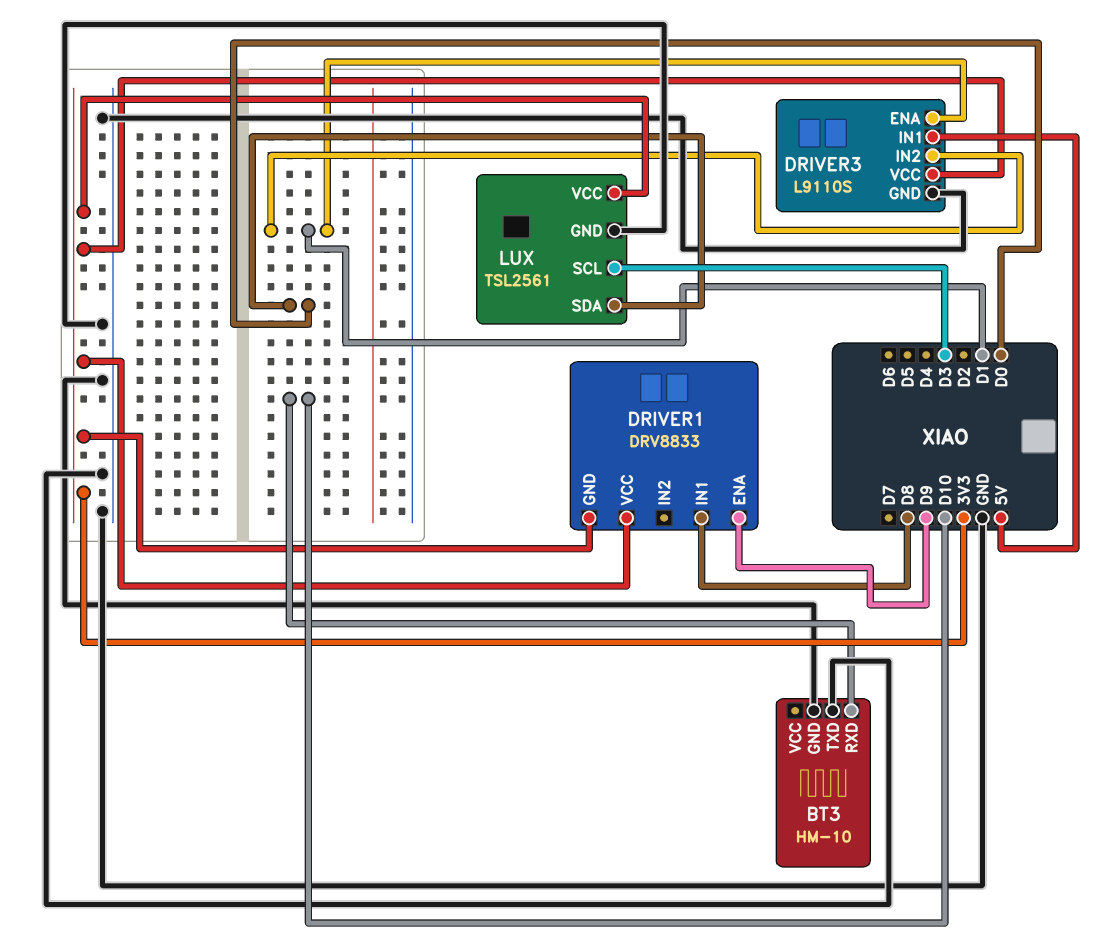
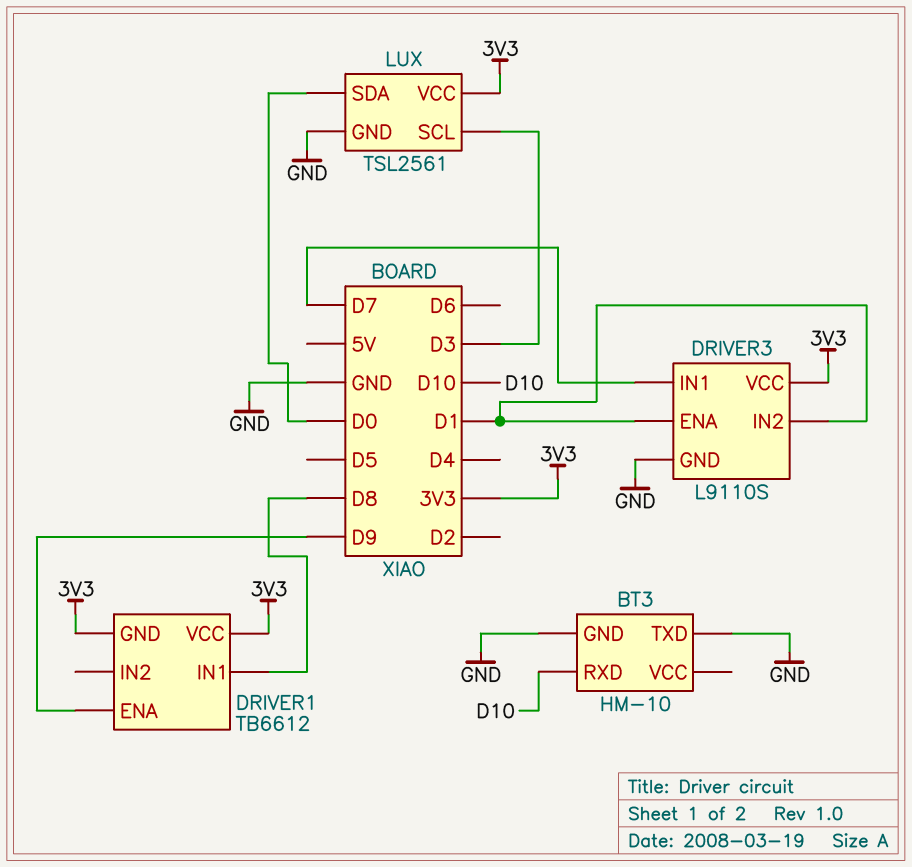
DRIVER1: DRV8833 -> TB6612
DRIVER3 pin IN1: 5V -> D7

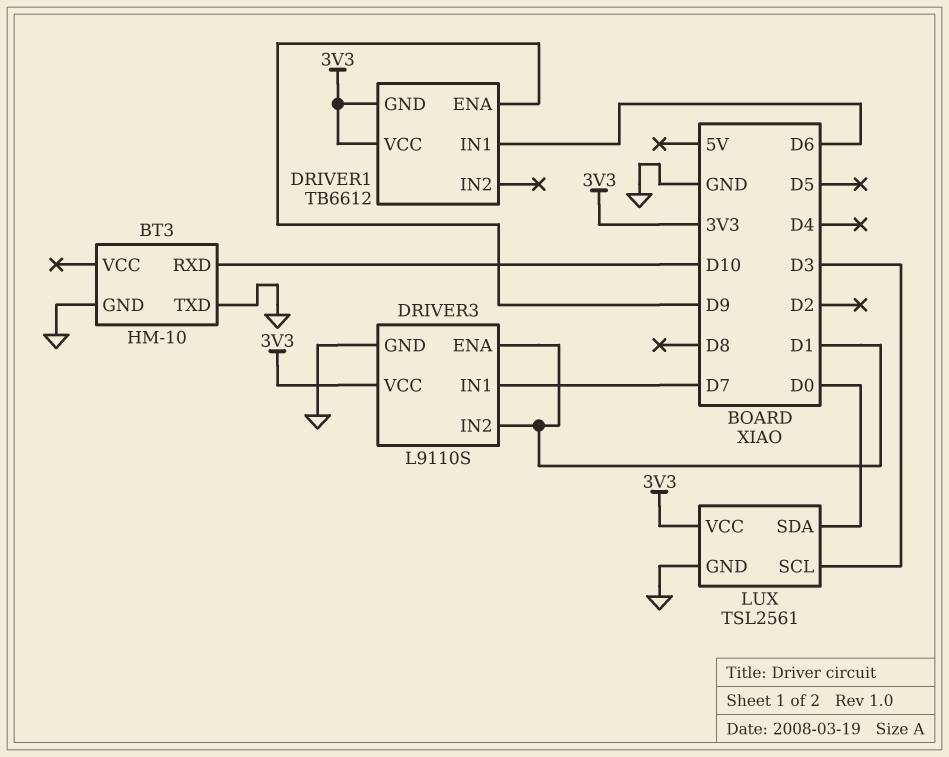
DRIVER1 pin IN1: D8 -> D6

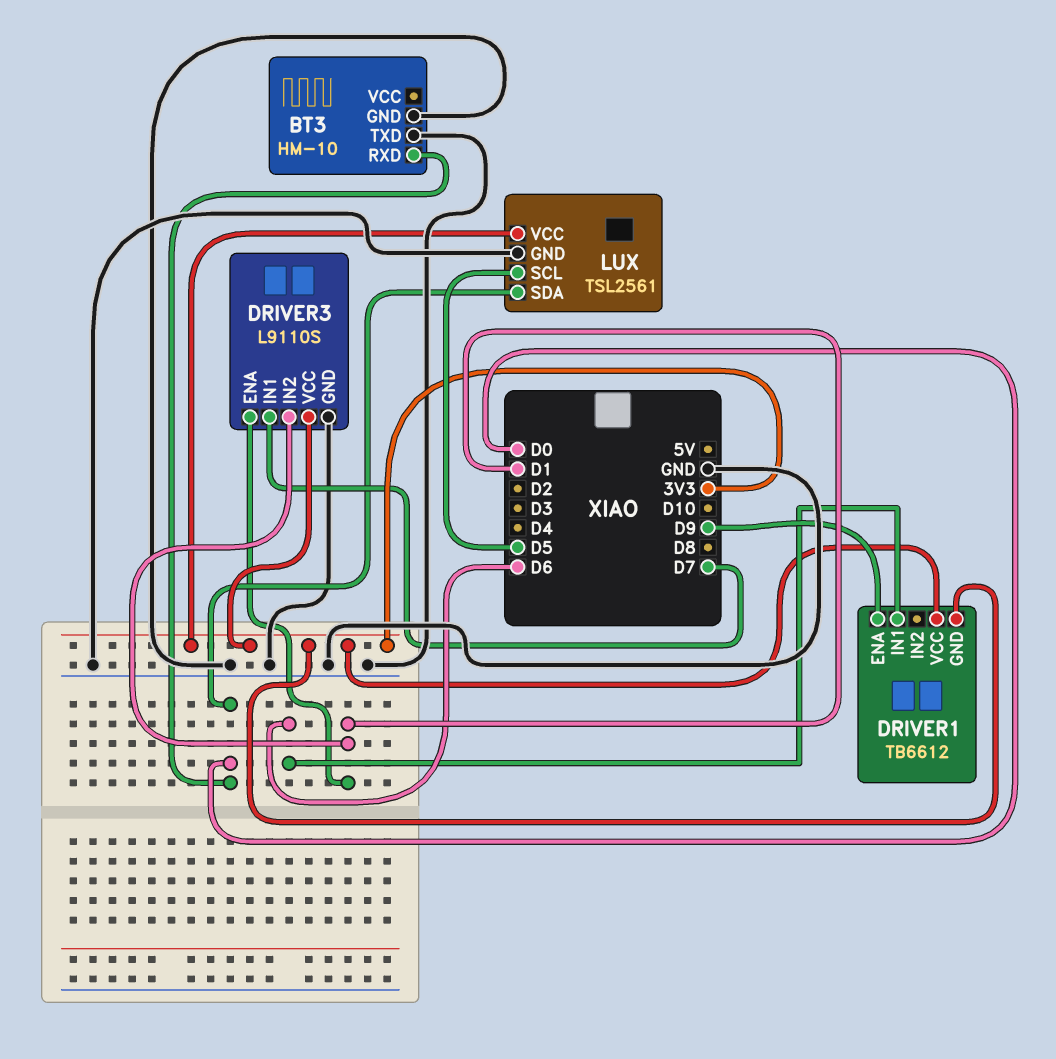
BT3 pin RXD: D10 -> D0
LUX pin SCL: D3 -> D5

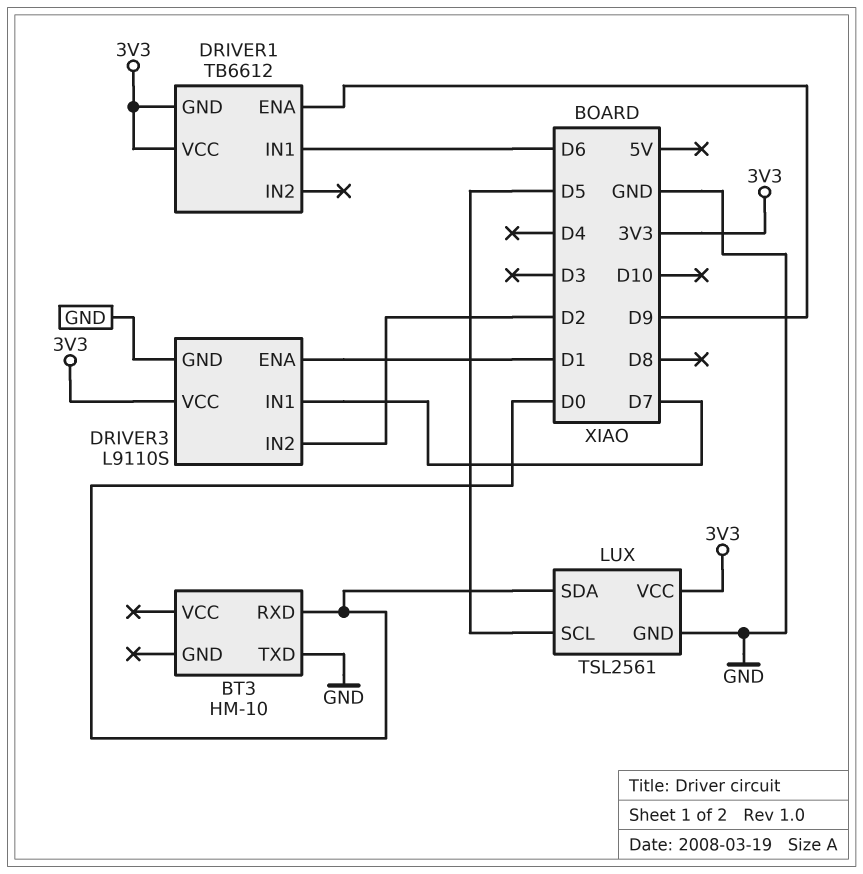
BT3 pin GND: GND -> none
DRIVER3 pin IN2: D1 -> D2

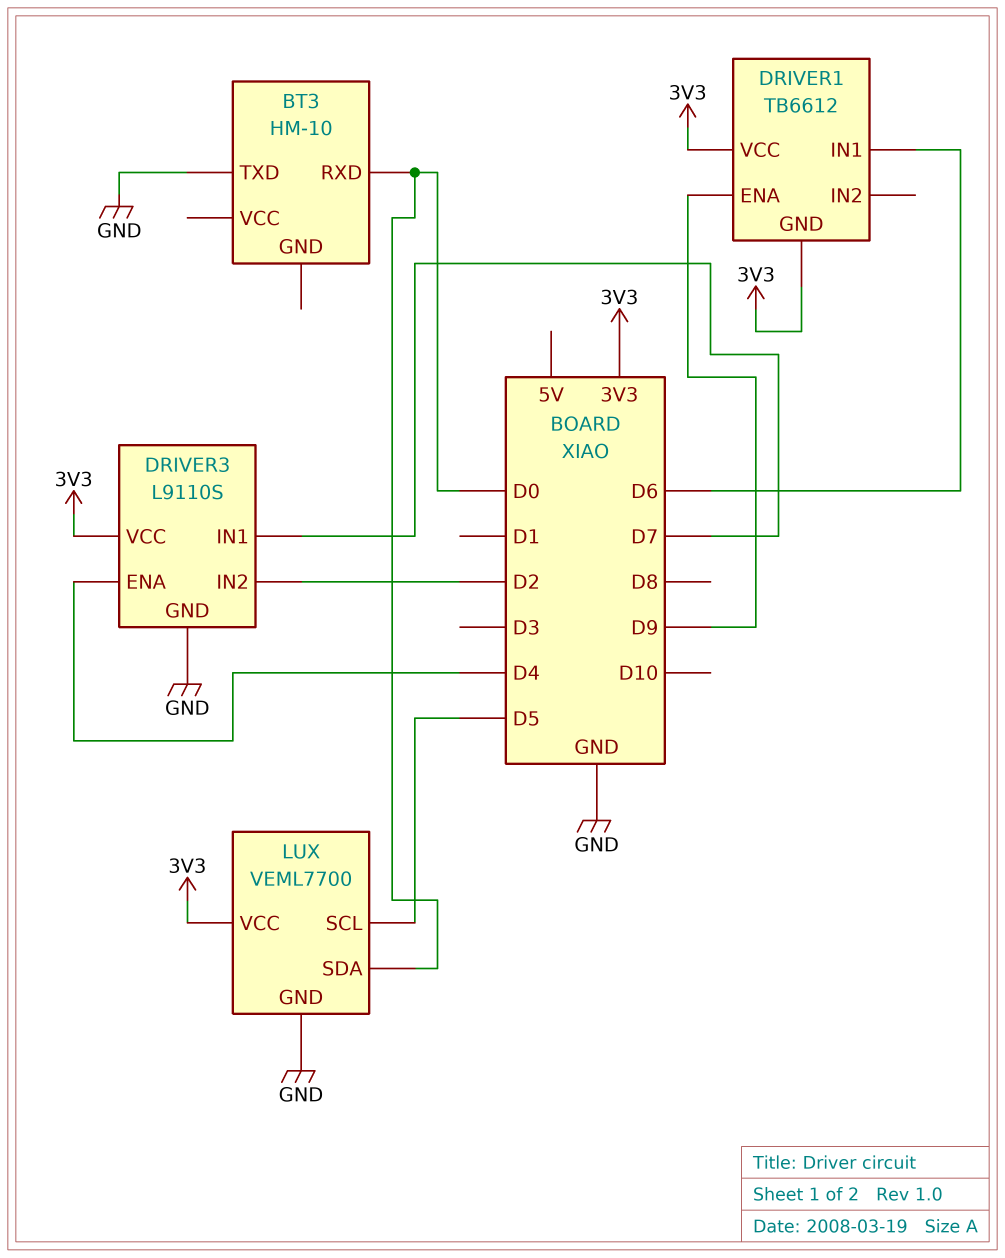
DRIVER3 pin ENA: D1 -> D4
LUX: TSL2561 -> VEML7700

